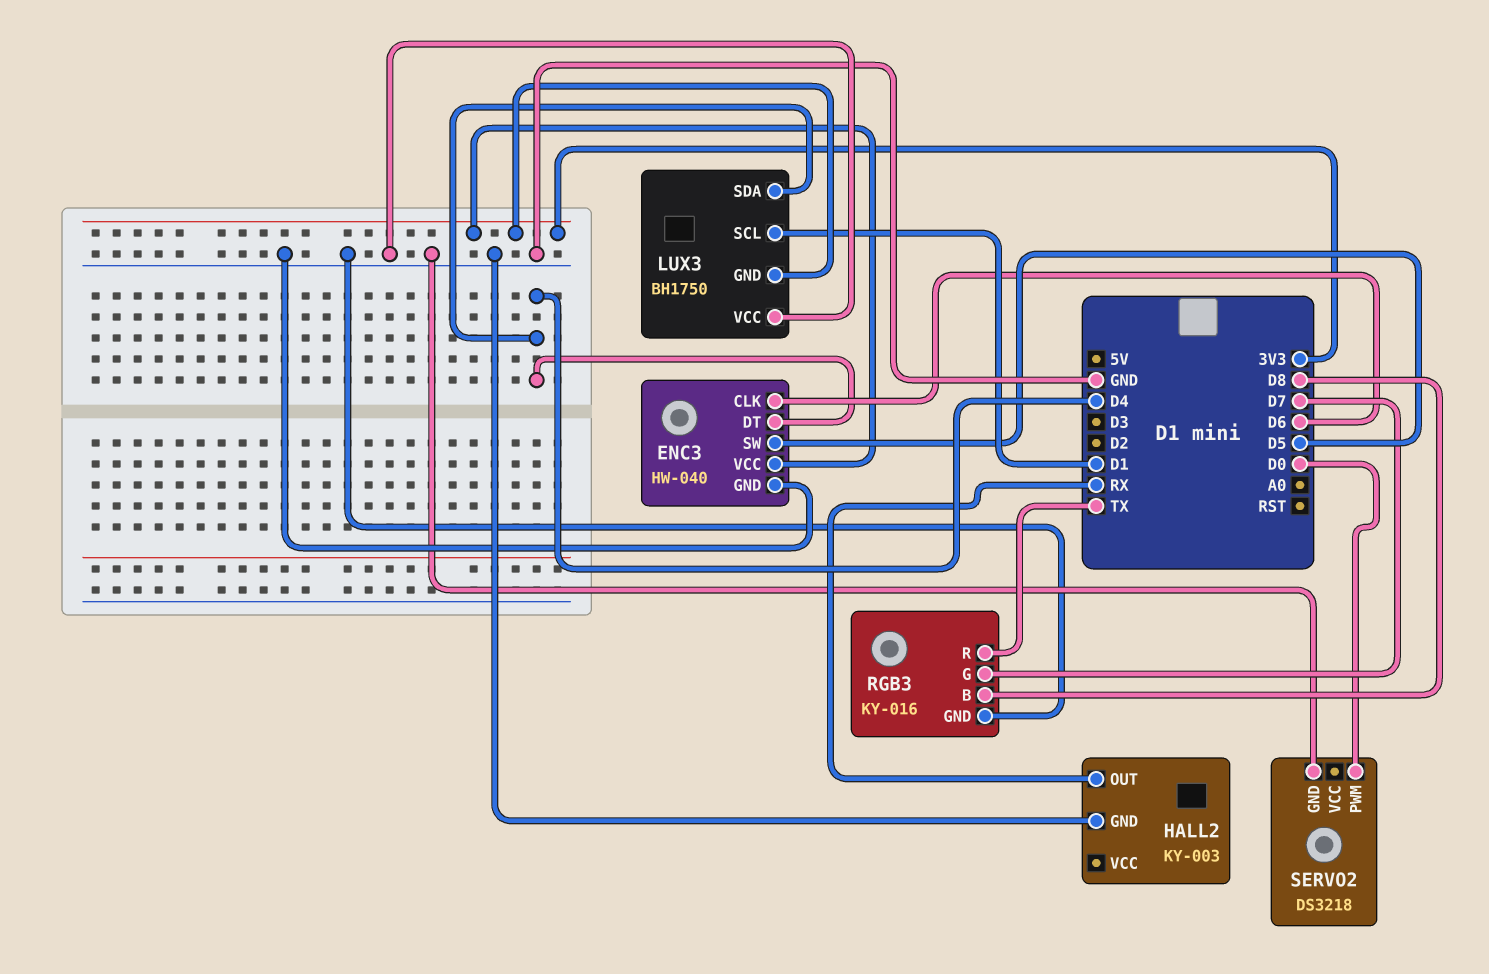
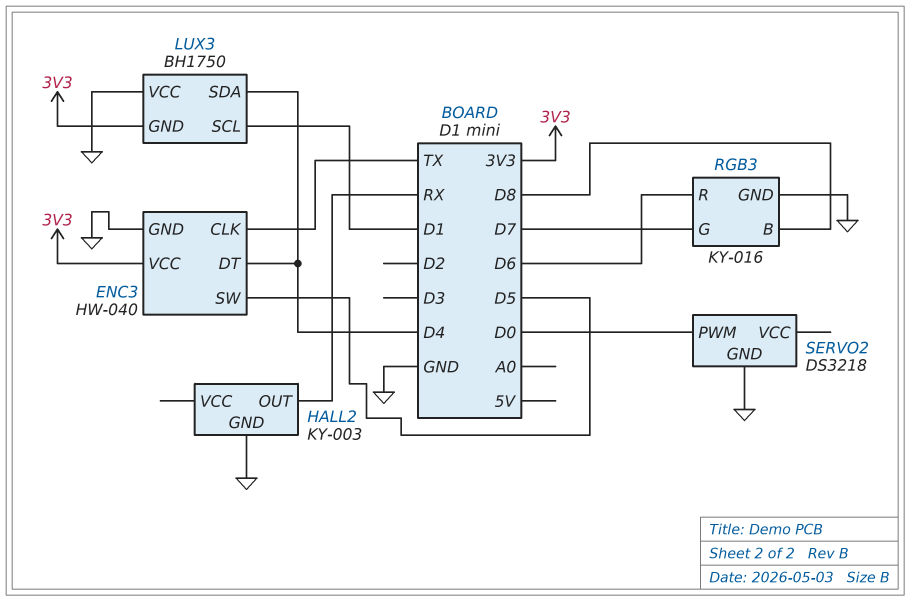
ENC3 pin CLK: D6 -> TX
RGB3 pin R: TX -> D6

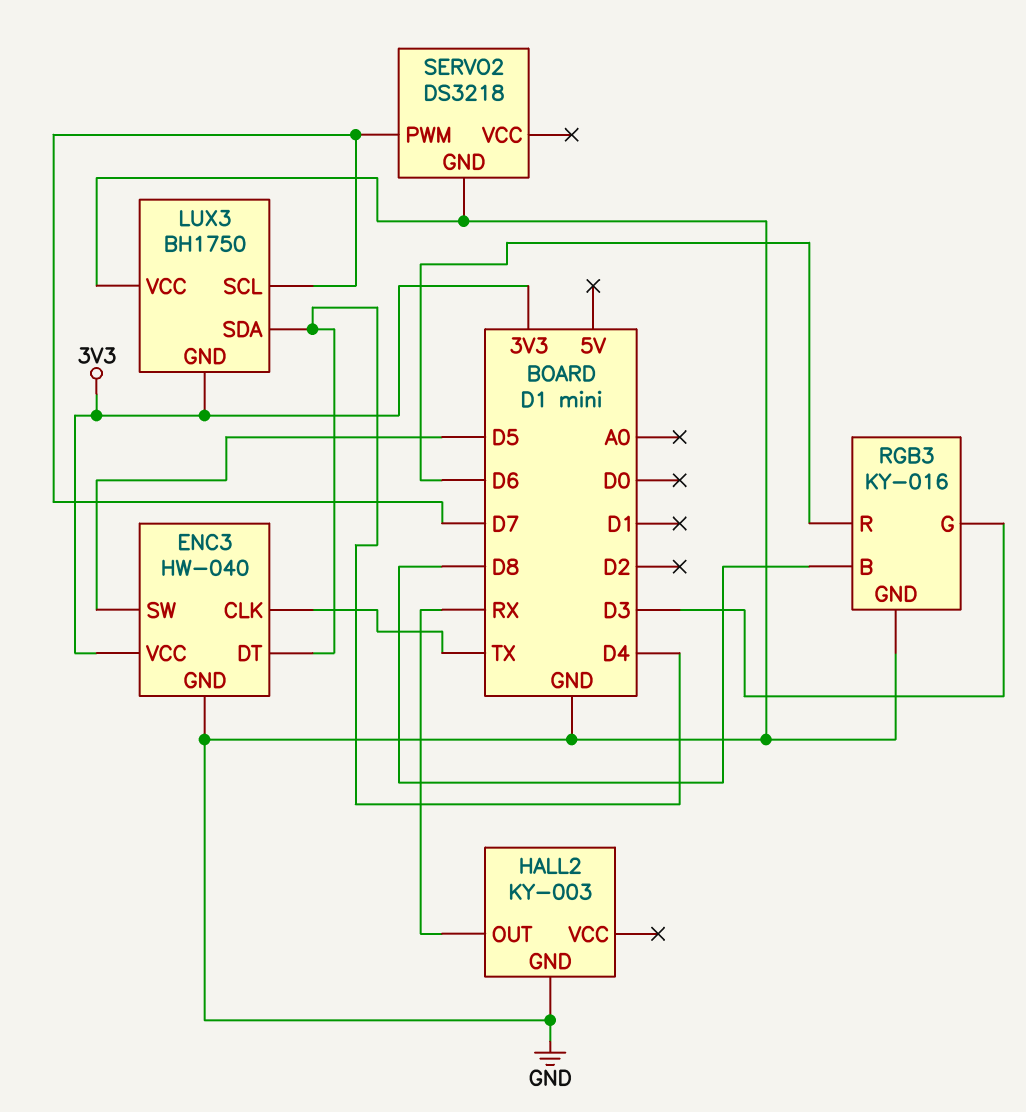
LUX3 pin SCL: D1 -> D7
RGB3 pin G: D7 -> D3
SERVO2 pin PWM: D0 -> D7

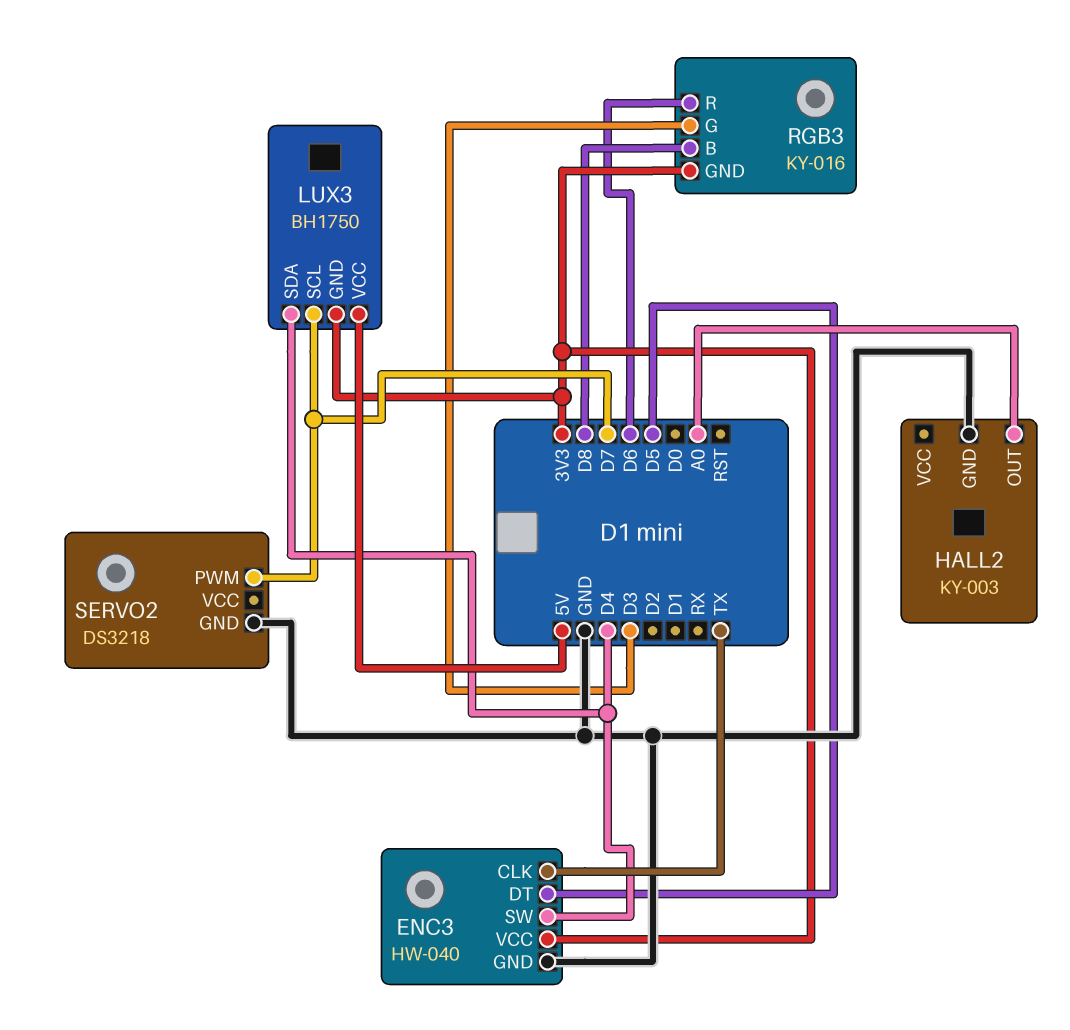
ENC3 pin DT: D4 -> D5
ENC3 pin SW: D5 -> D4
HALL2 pin OUT: RX -> A0
LUX3 pin VCC: GND -> 5V
RGB3 pin GND: GND -> 3V3

